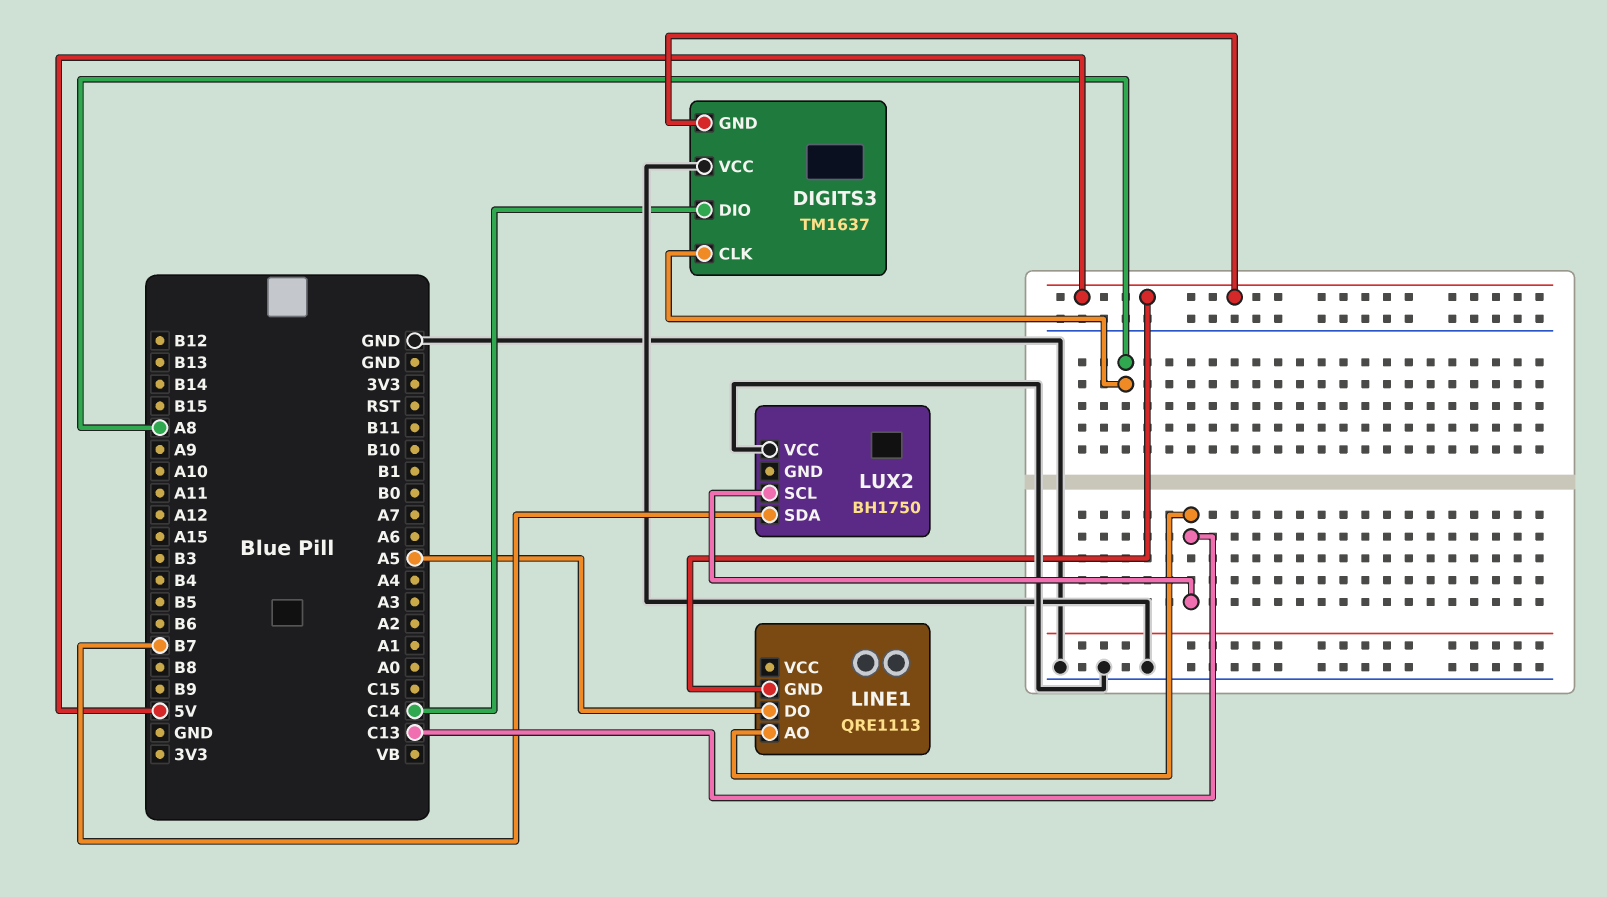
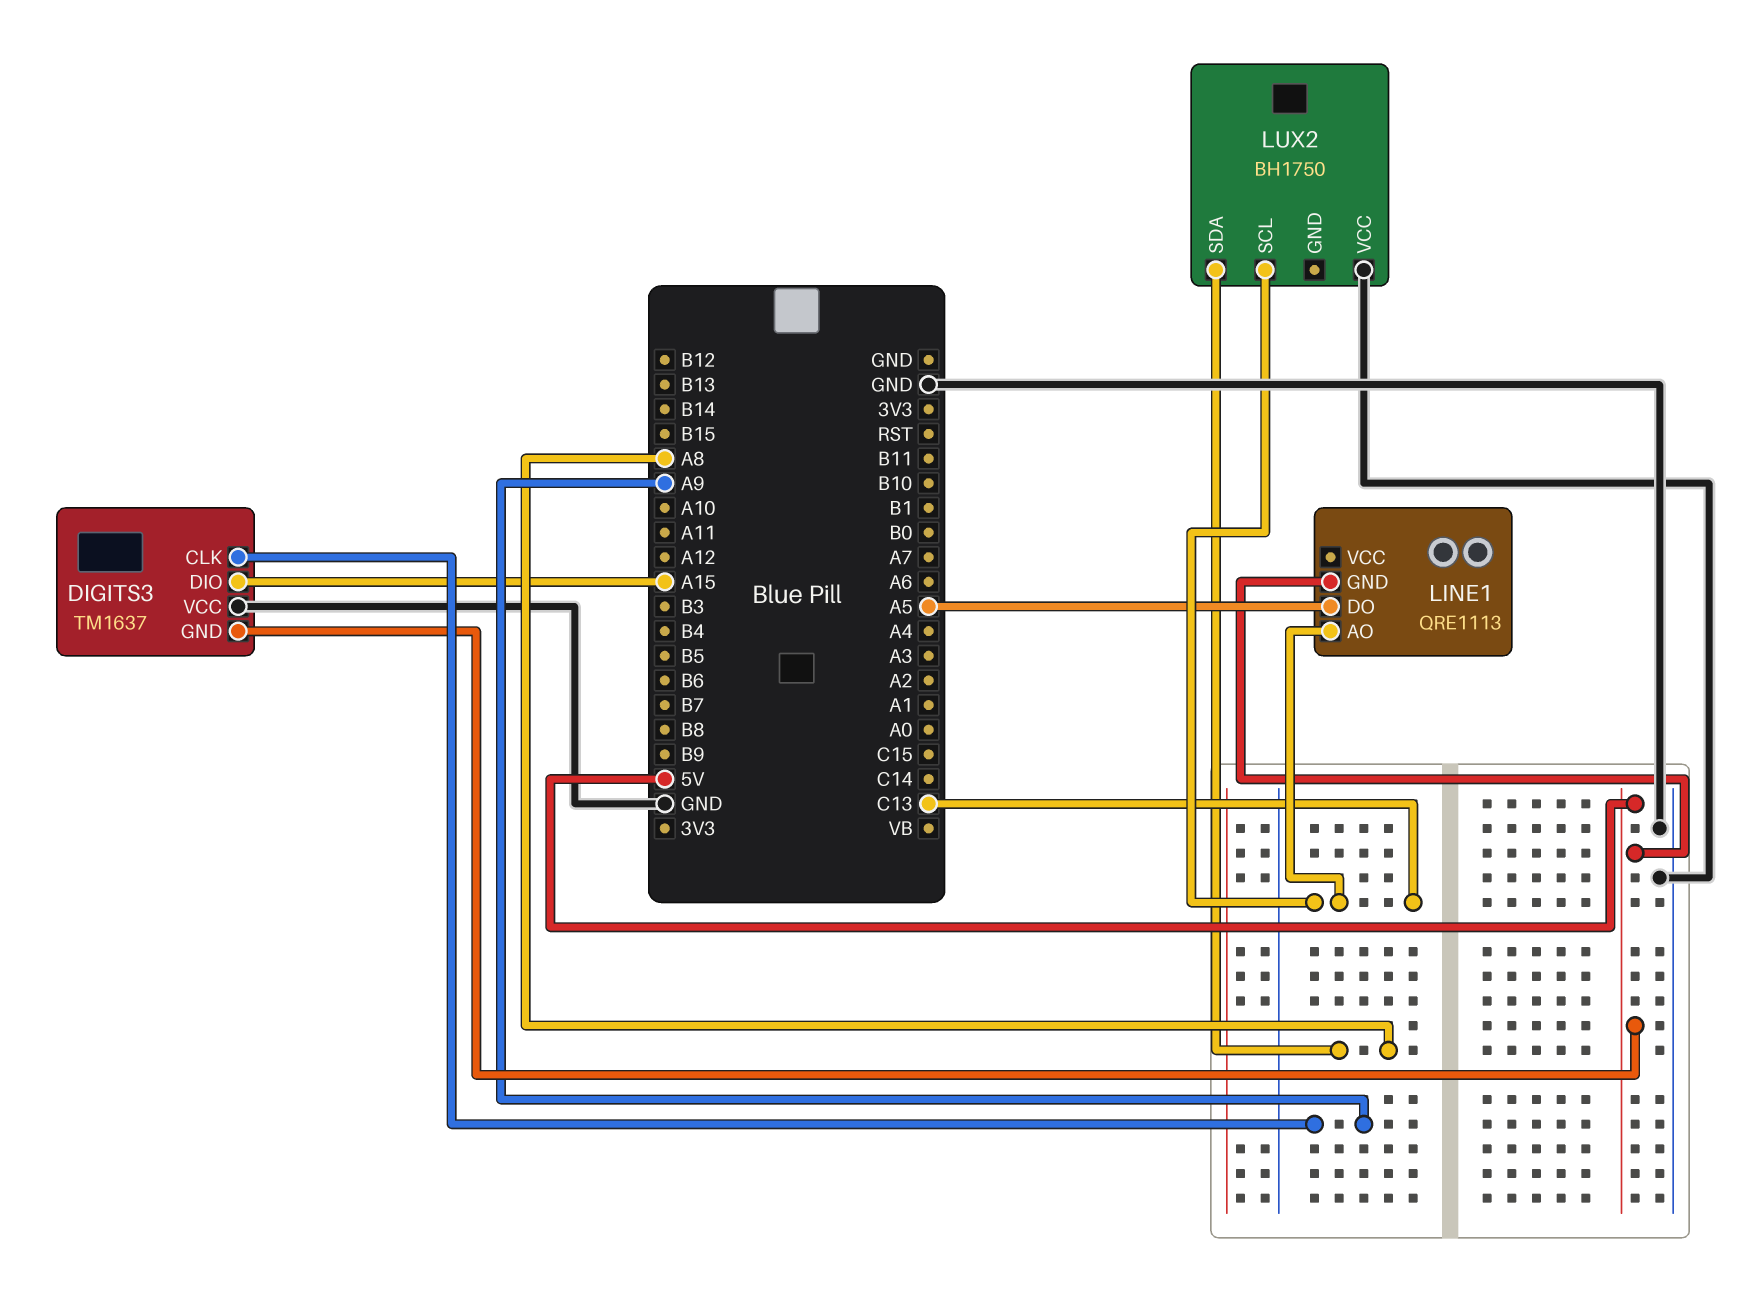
DIGITS3 pin CLK: A8 -> A9
DIGITS3 pin DIO: C14 -> A15
LUX2 pin SDA: B7 -> A8

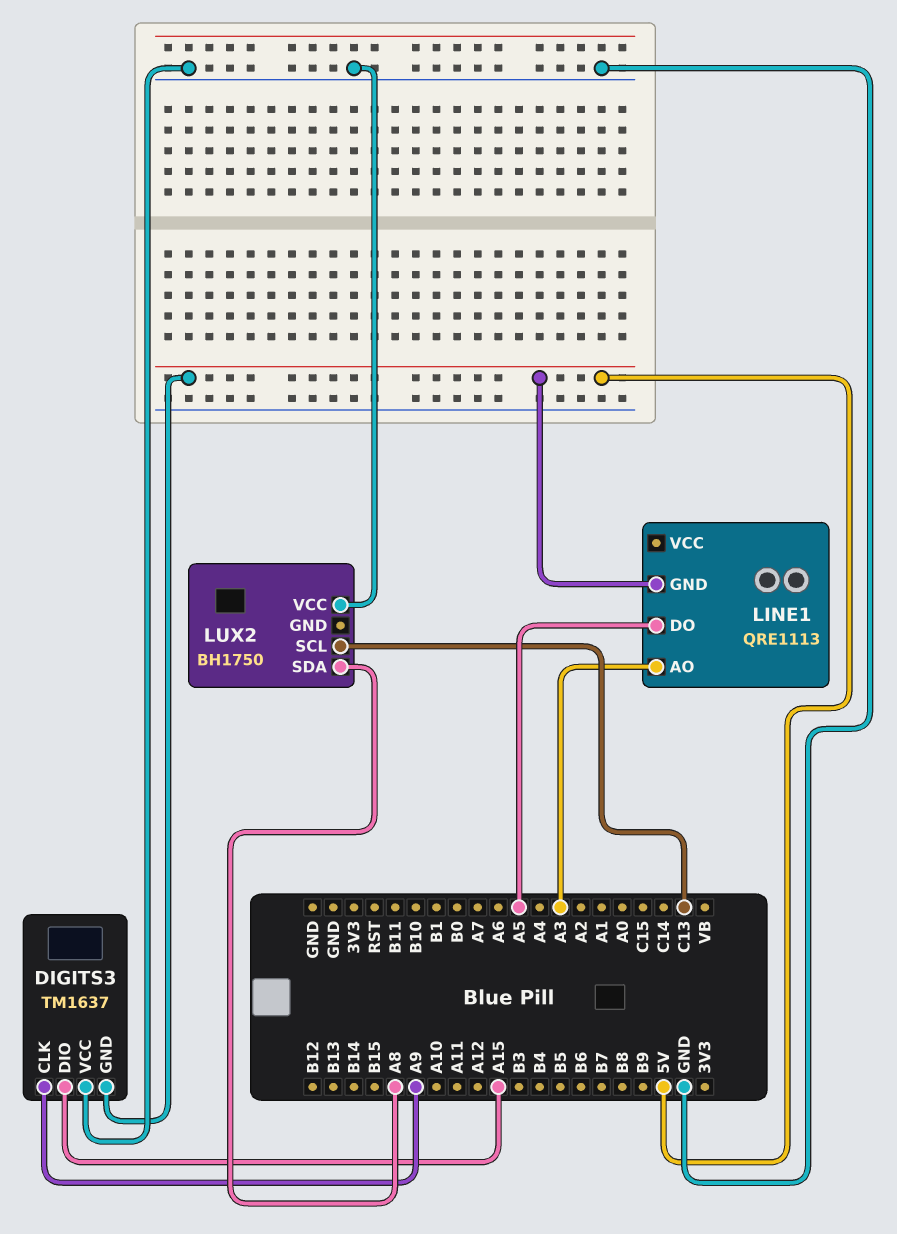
LINE1 pin AO: C13 -> A3

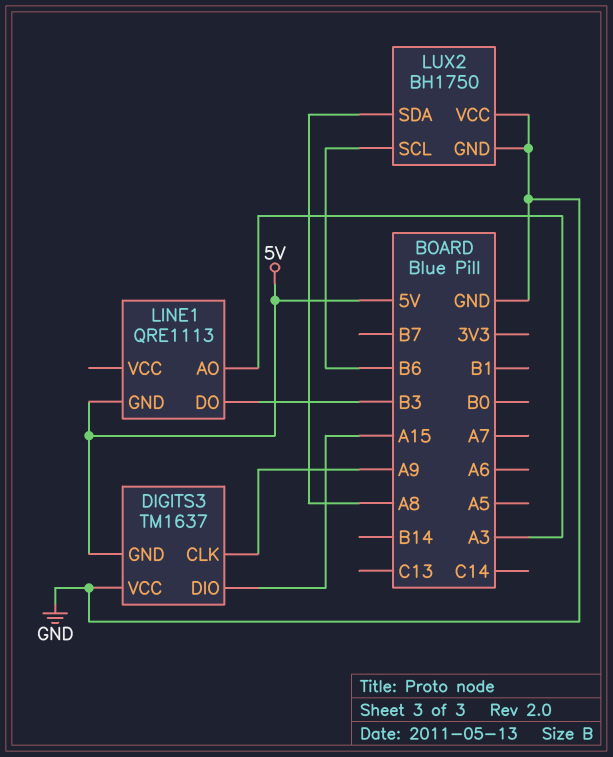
LINE1 pin DO: A5 -> B3
LUX2 pin GND: none -> GND
LUX2 pin SCL: C13 -> B6

